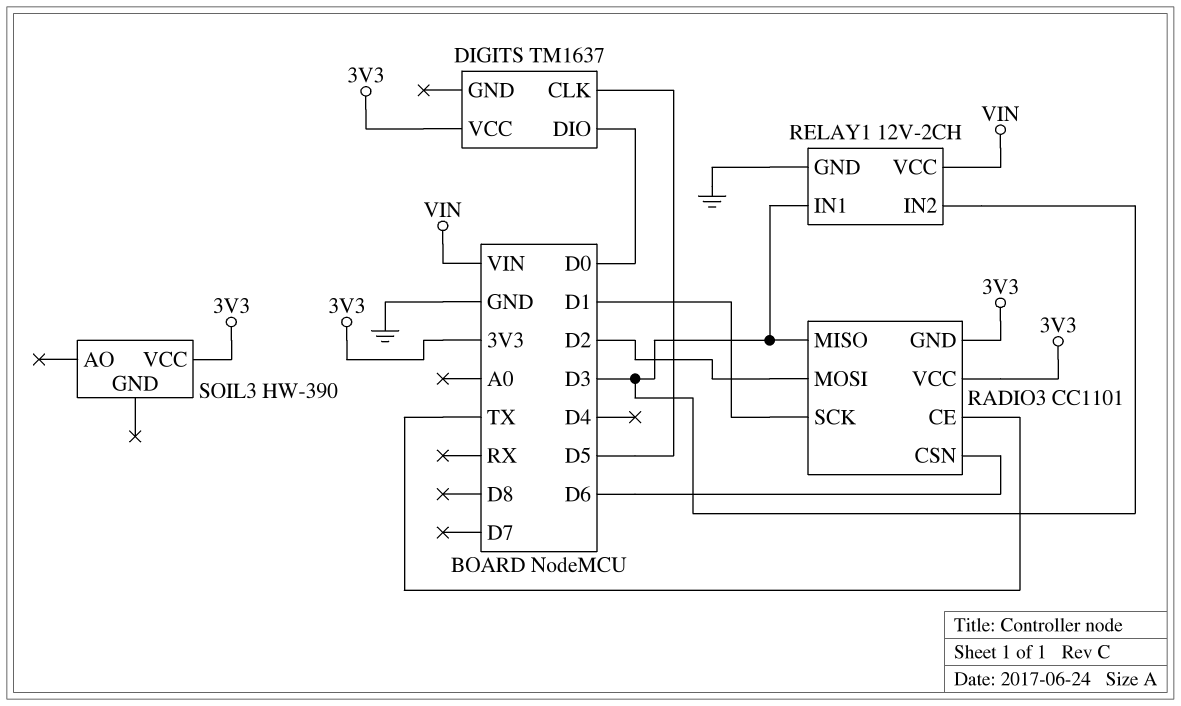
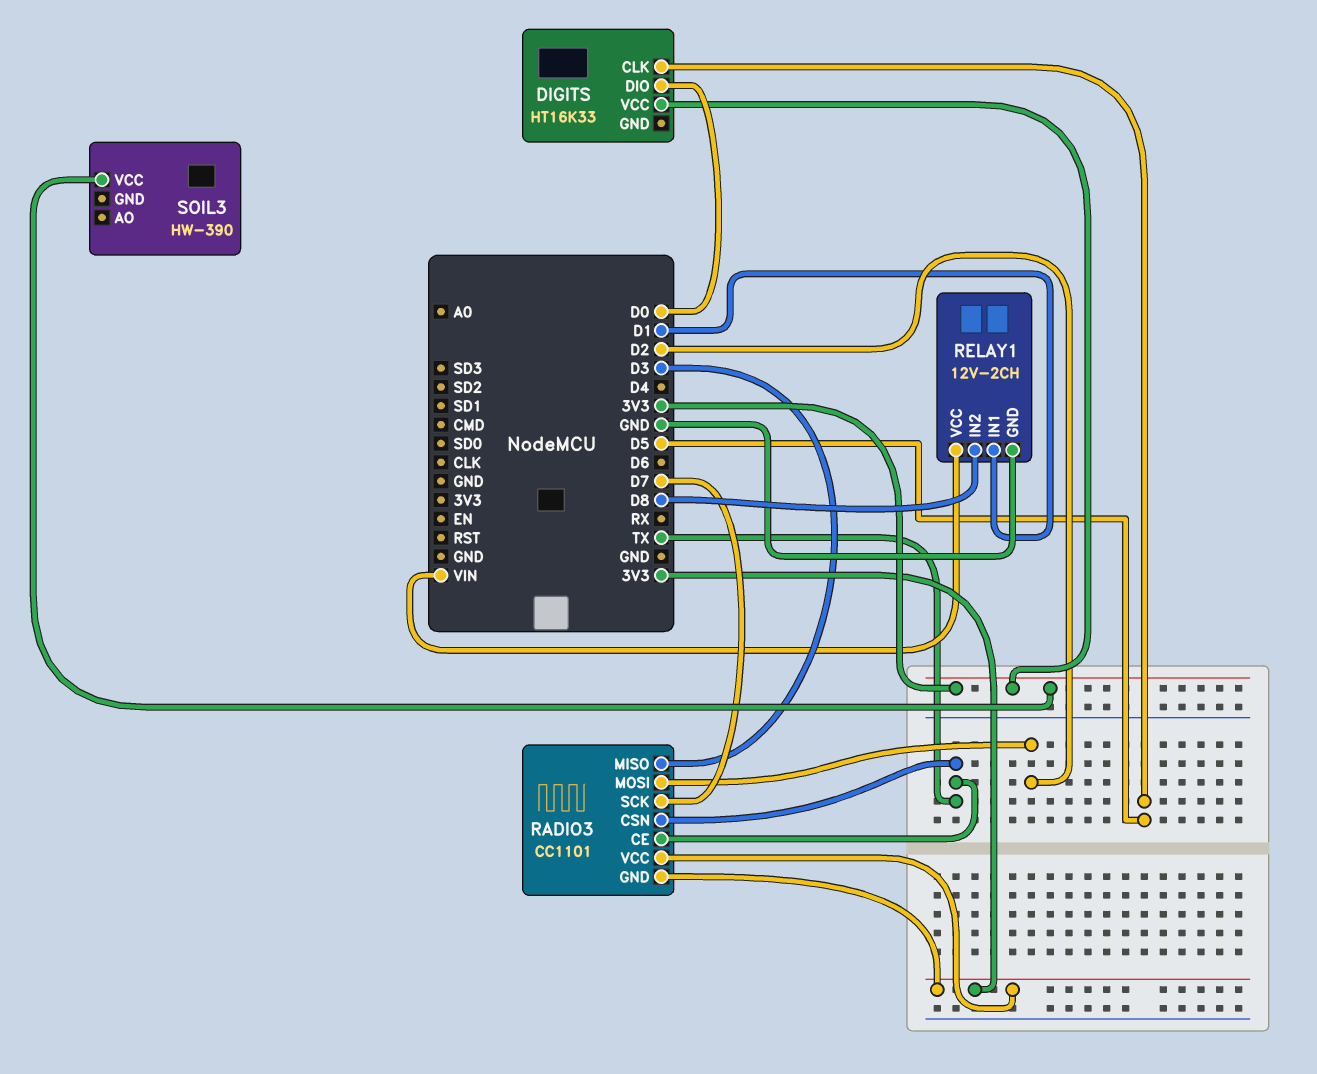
DIGITS: TM1637 -> HT16K33
RADIO3 pin CSN: D6 -> TX
RADIO3 pin SCK: D1 -> D7
RELAY1 pin IN1: D3 -> D1
RELAY1 pin IN2: D3 -> D8

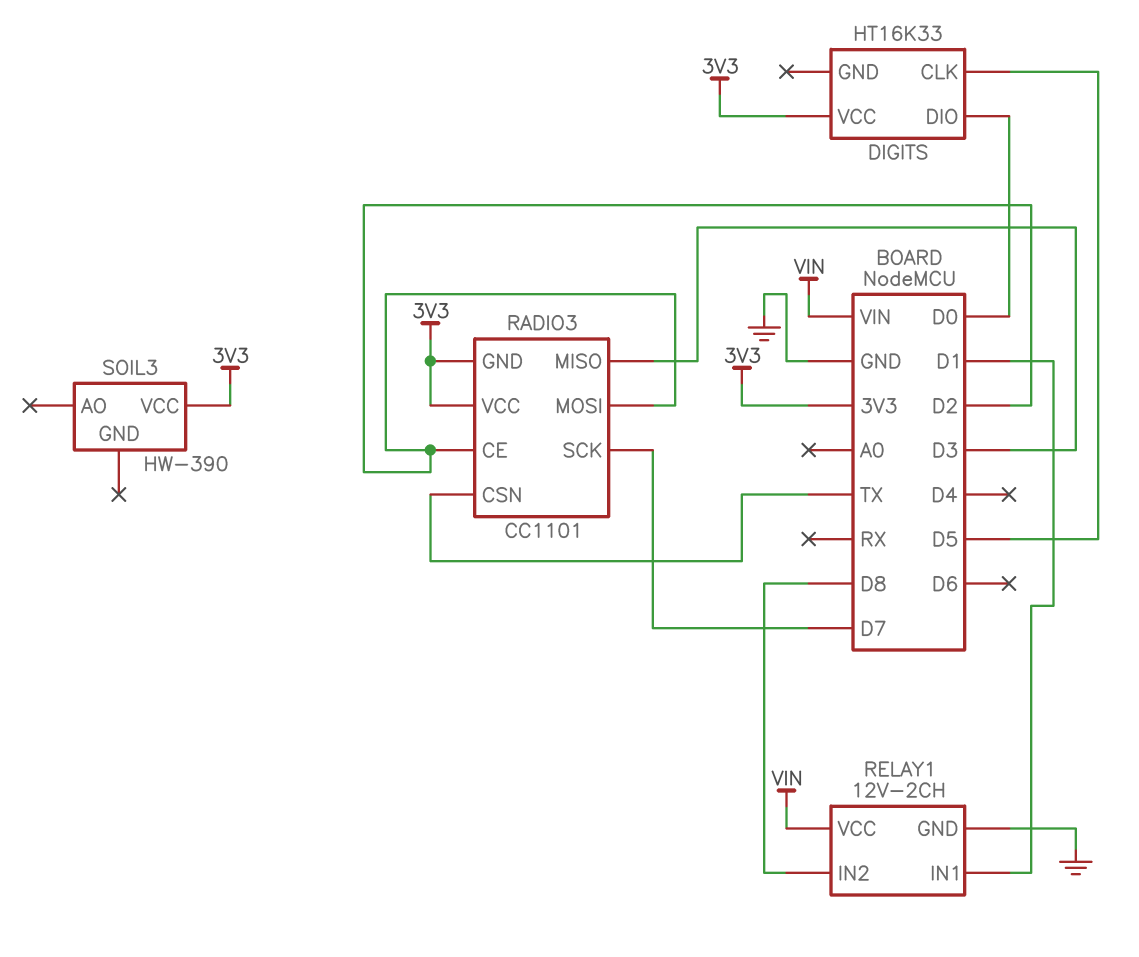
RADIO3 pin CE: TX -> D2

